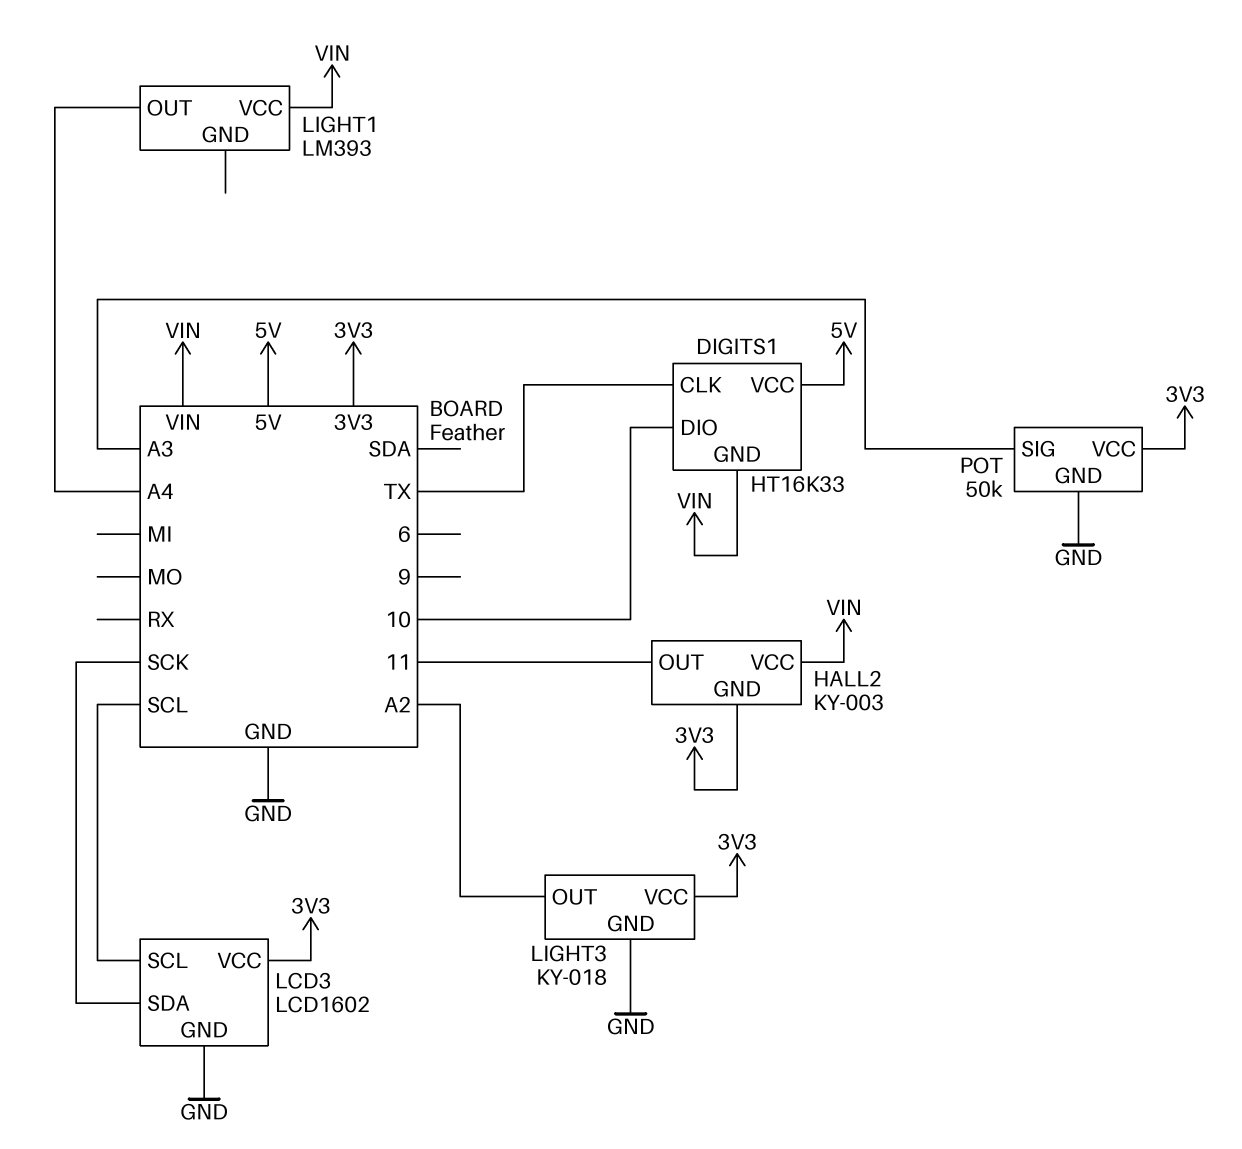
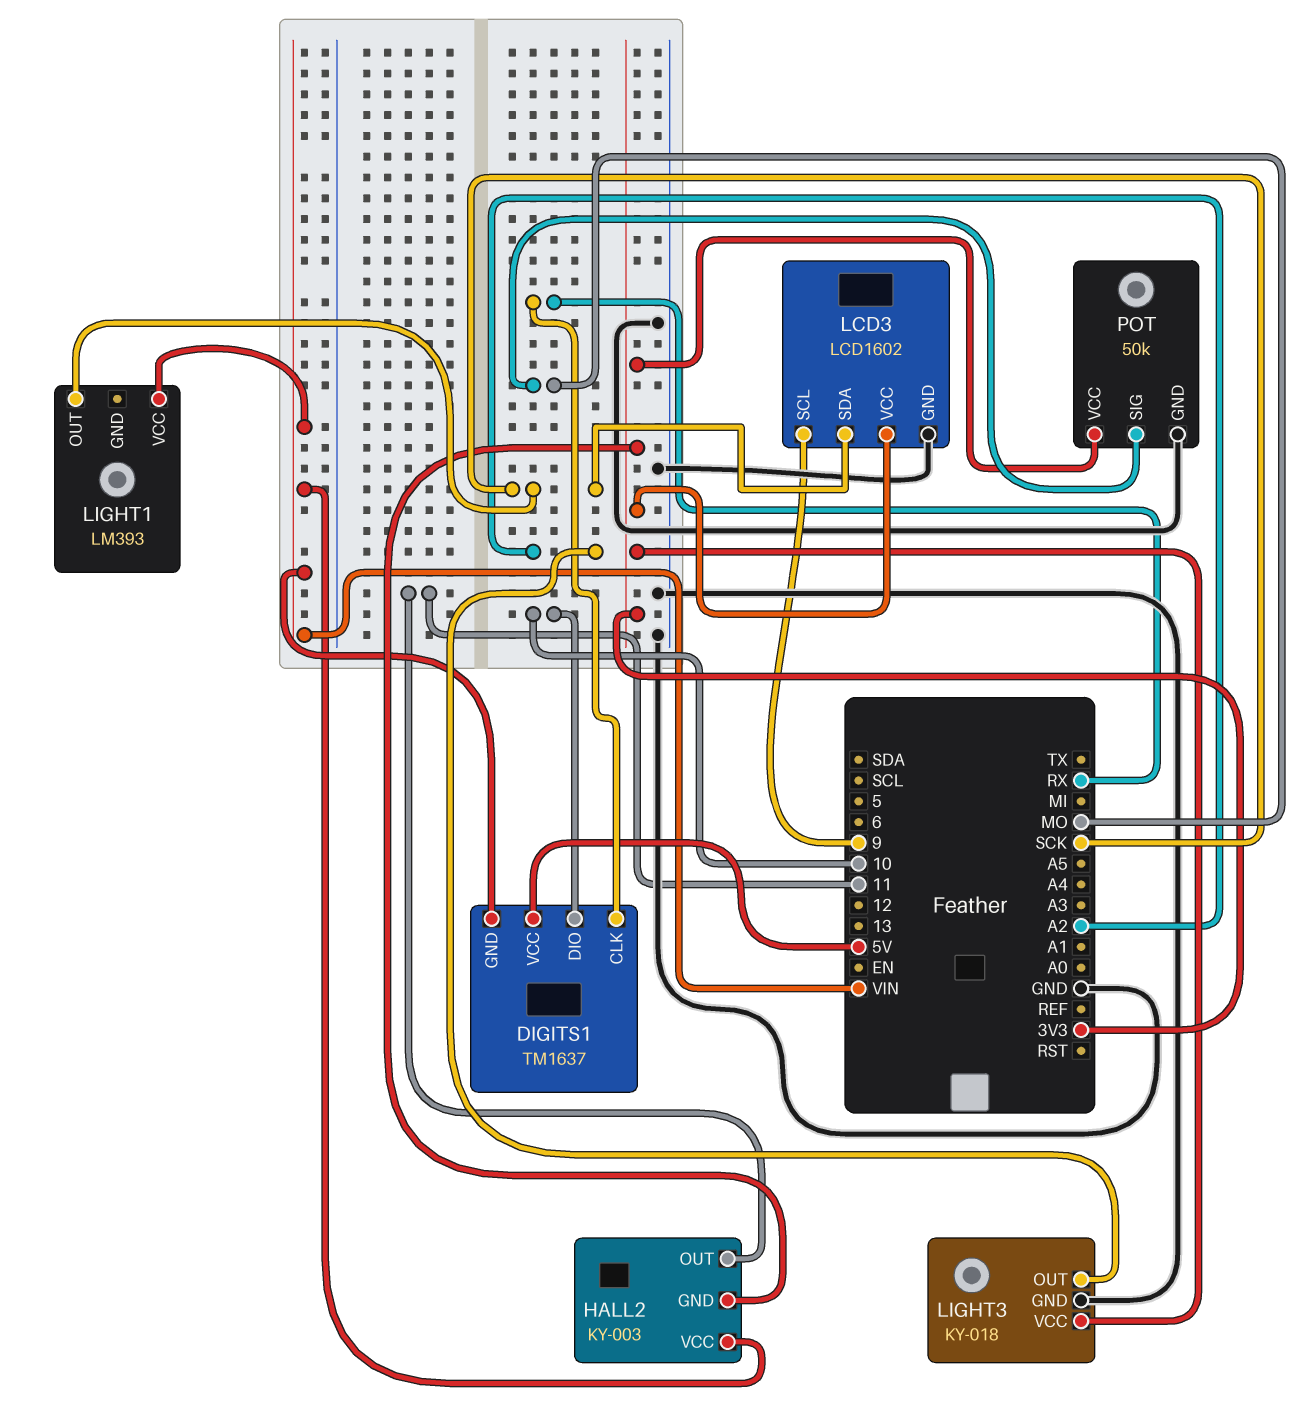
DIGITS1: HT16K33 -> TM1637
DIGITS1 pin CLK: TX -> RX
LCD3 pin SCL: SCL -> 9
LIGHT1 pin OUT: A4 -> SCK
POT pin SIG: A3 -> MO

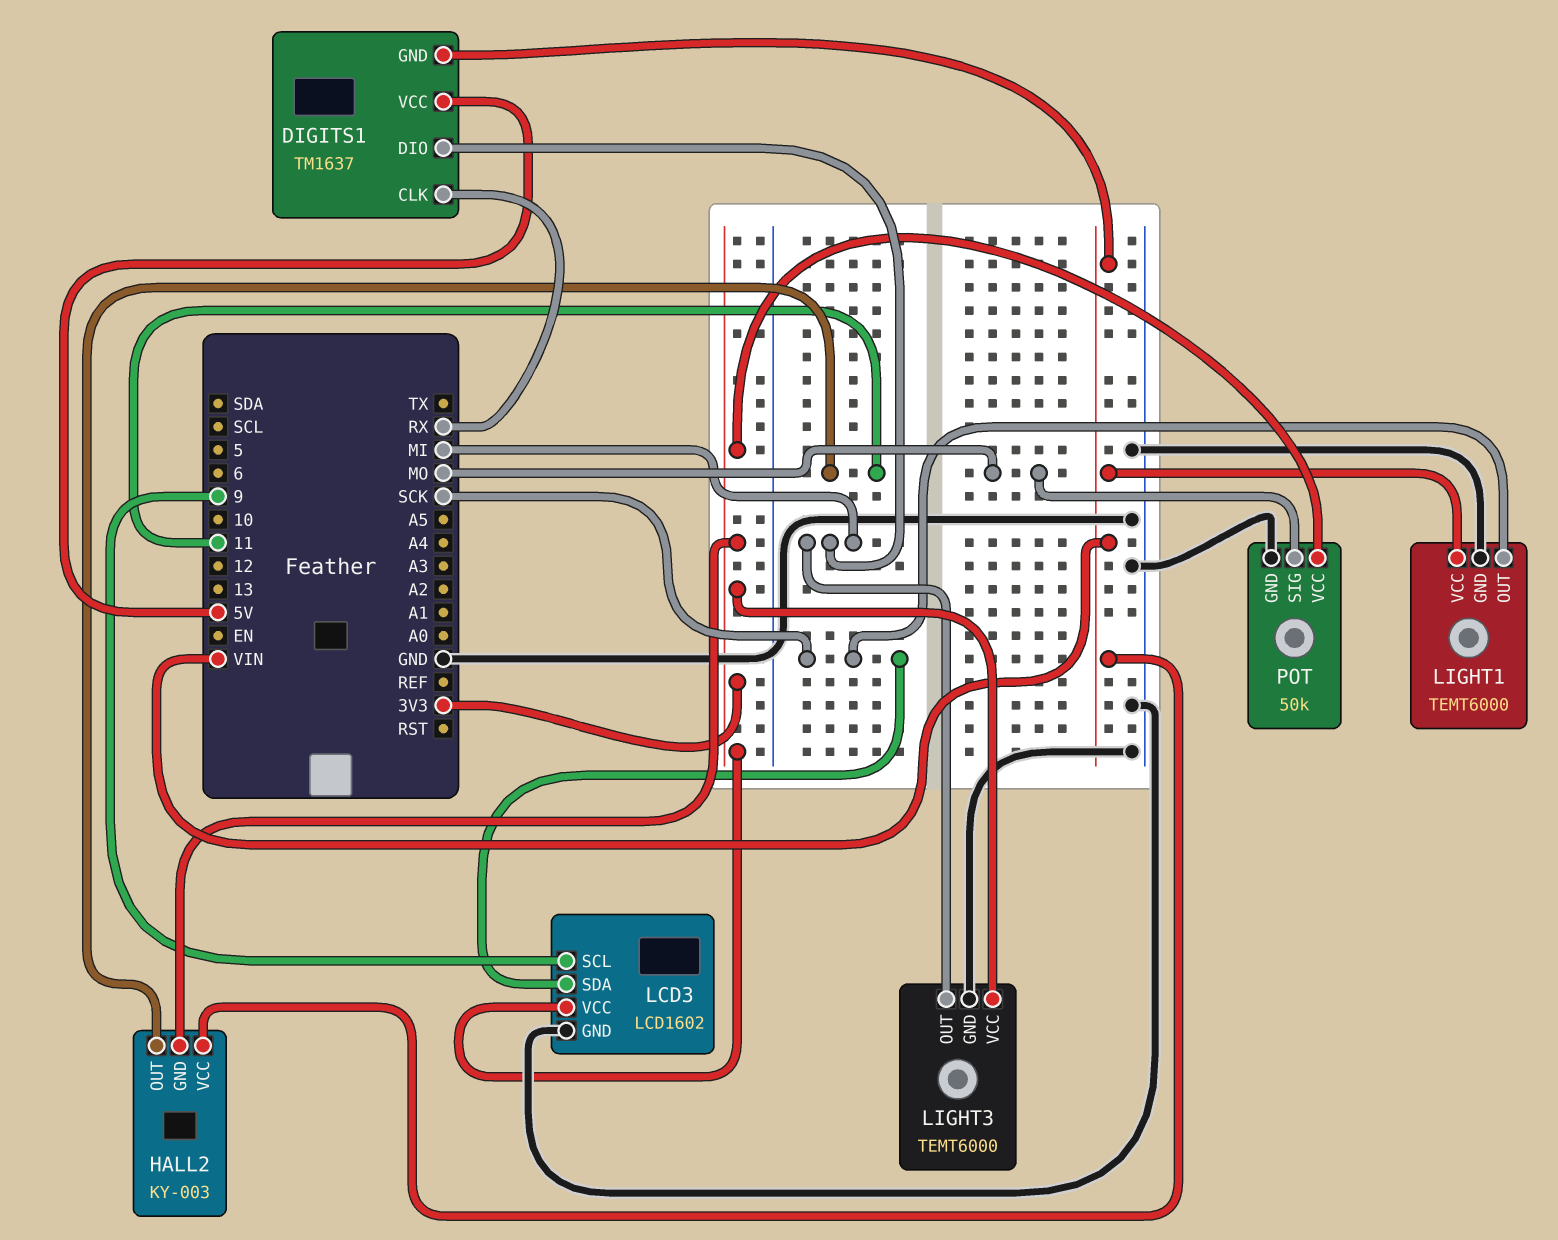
DIGITS1 pin DIO: 10 -> MI
LIGHT1: LM393 -> TEMT6000
LIGHT1 pin GND: none -> GND
LIGHT3: KY-018 -> TEMT6000
LIGHT3 pin OUT: A2 -> MI

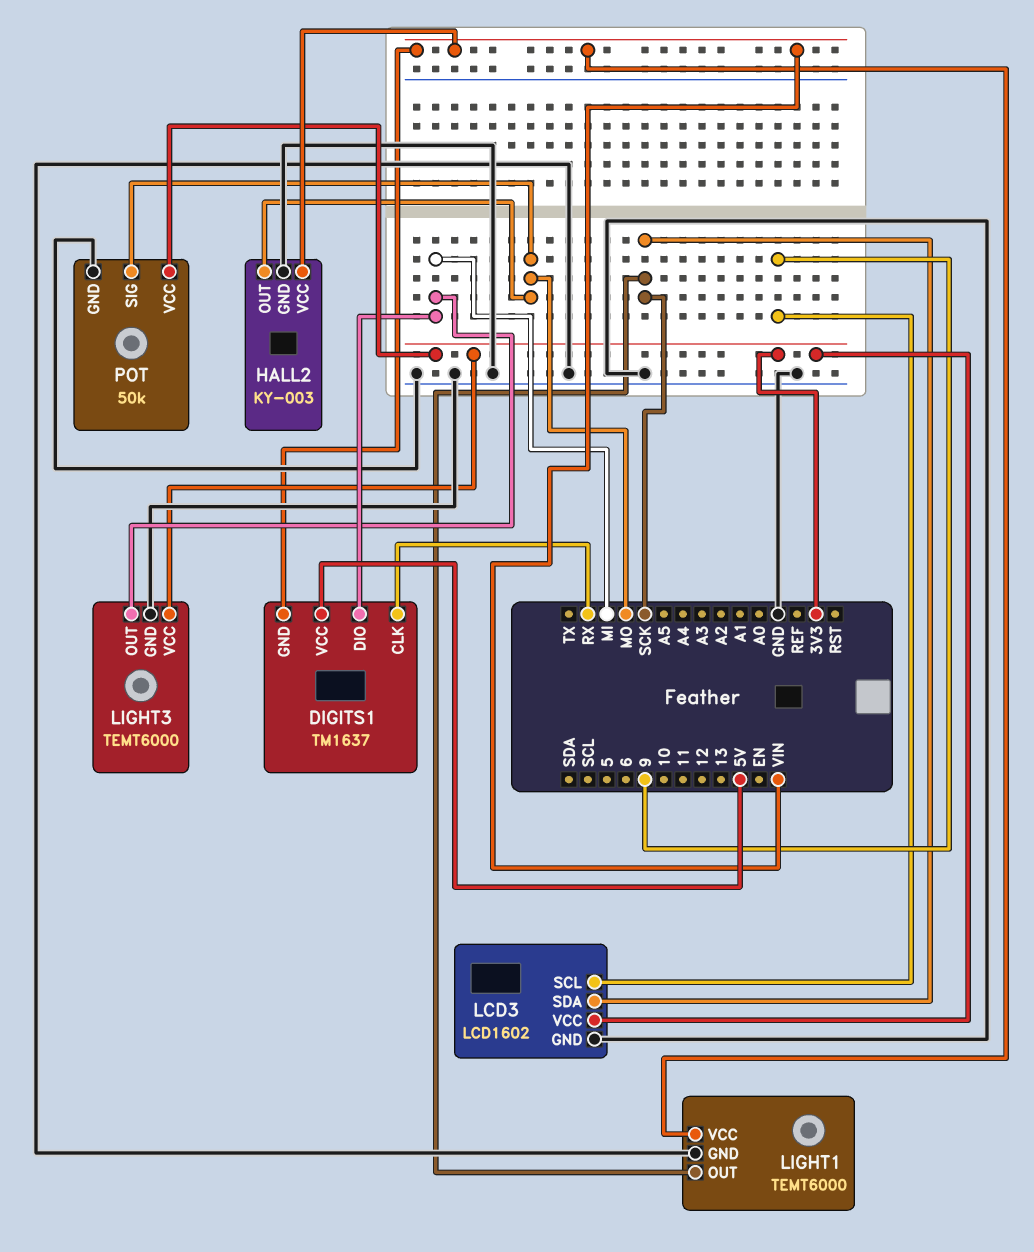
HALL2 pin GND: 3V3 -> GND
HALL2 pin OUT: 11 -> MO

